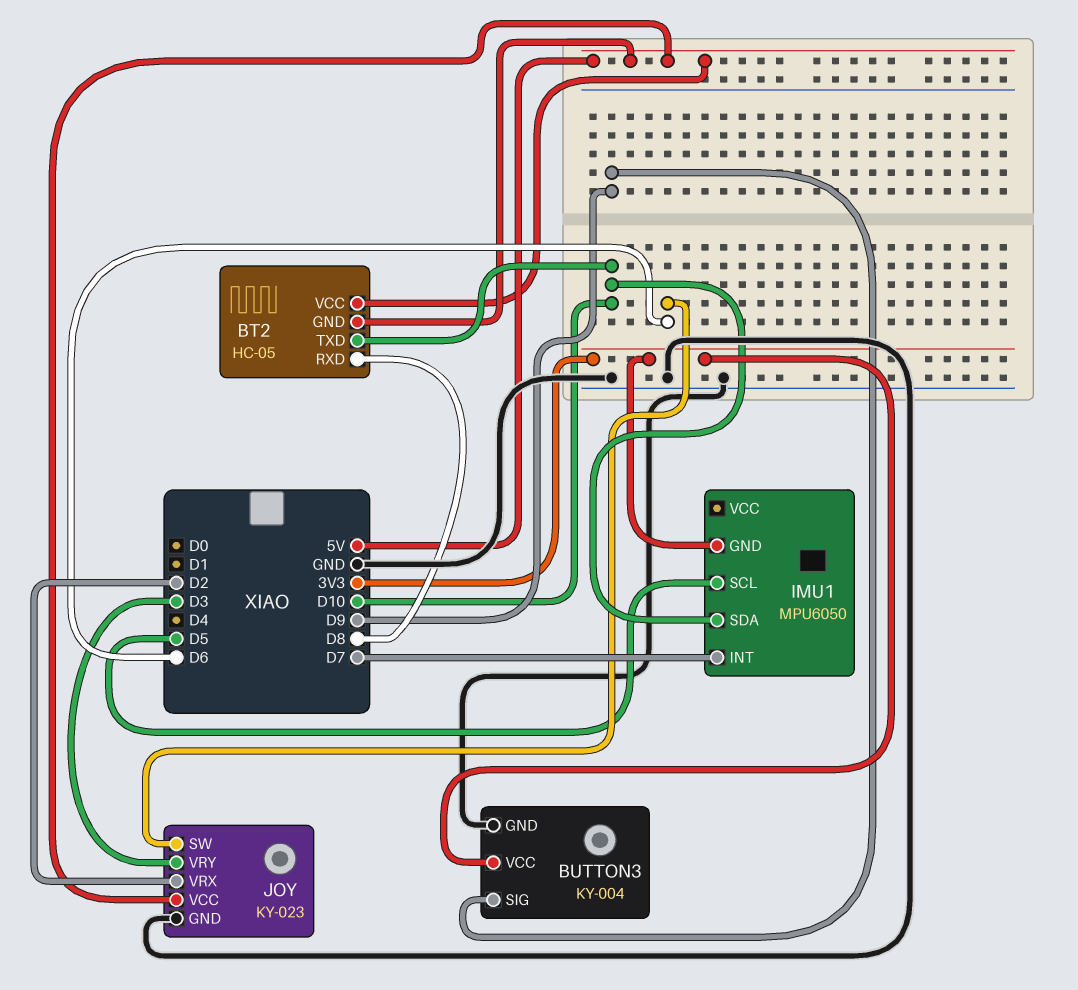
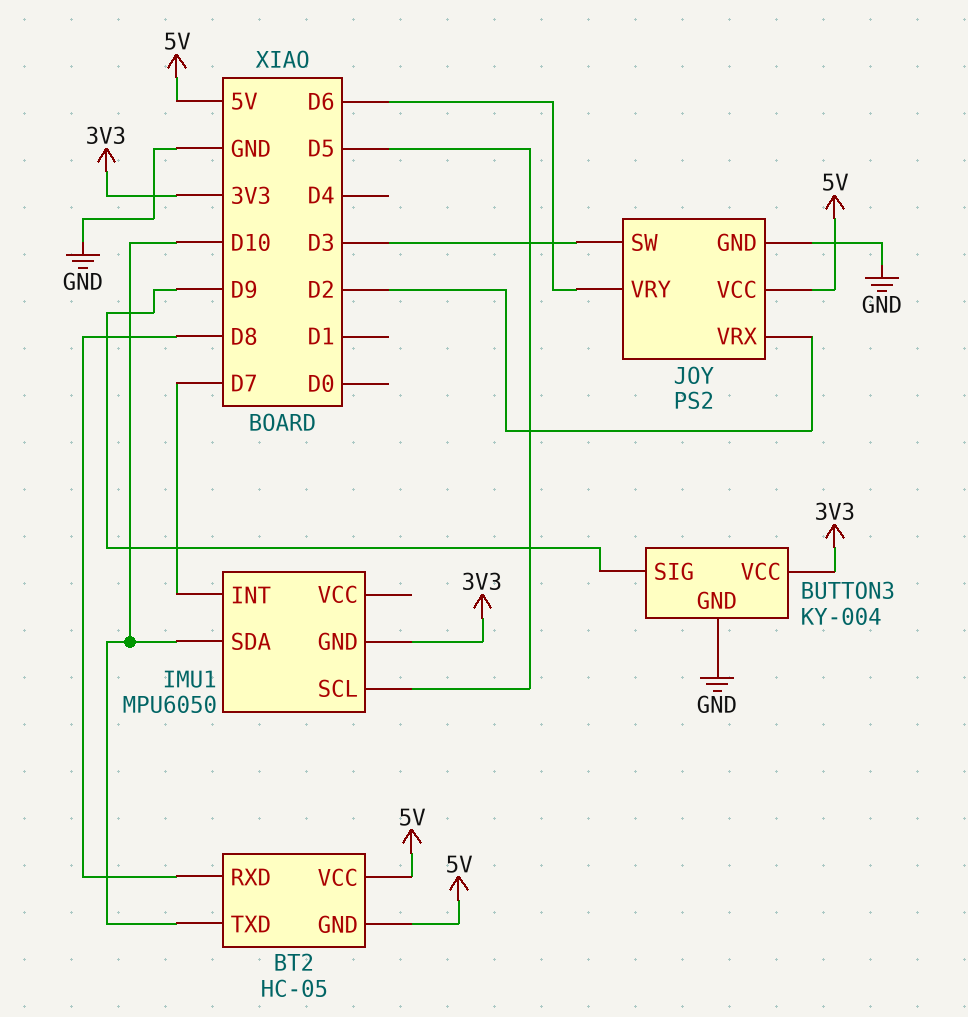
JOY: KY-023 -> PS2
JOY pin SW: D6 -> D3
JOY pin VRY: D3 -> D6

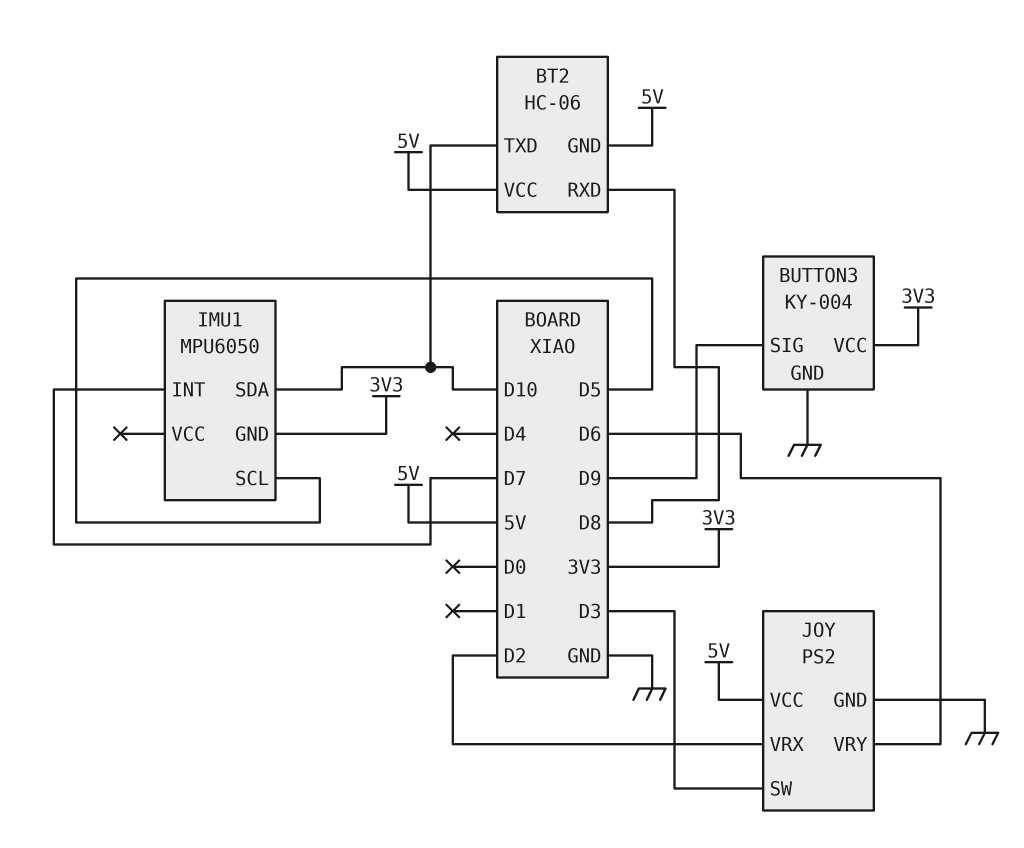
BT2: HC-05 -> HC-06

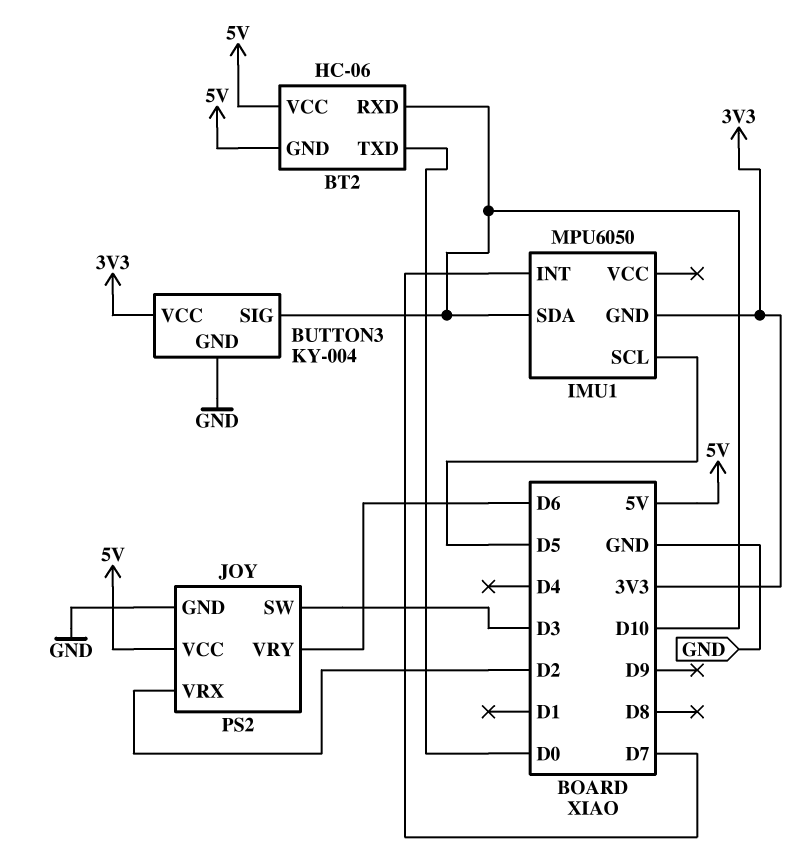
BT2 pin RXD: D8 -> D10
BT2 pin TXD: D10 -> D0
BUTTON3 pin SIG: D9 -> D10

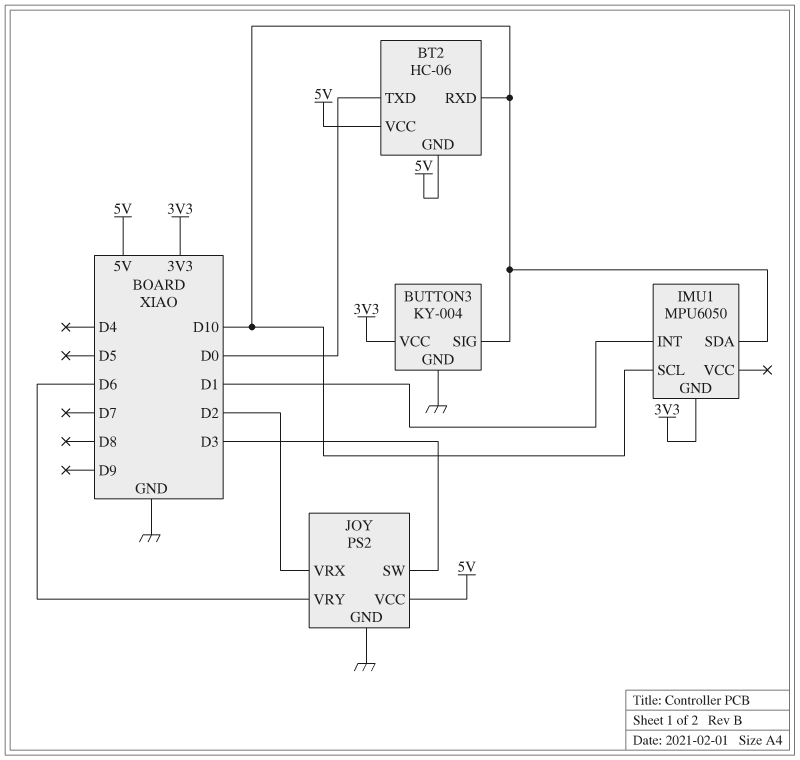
IMU1 pin INT: D7 -> D1
IMU1 pin SCL: D5 -> D10

